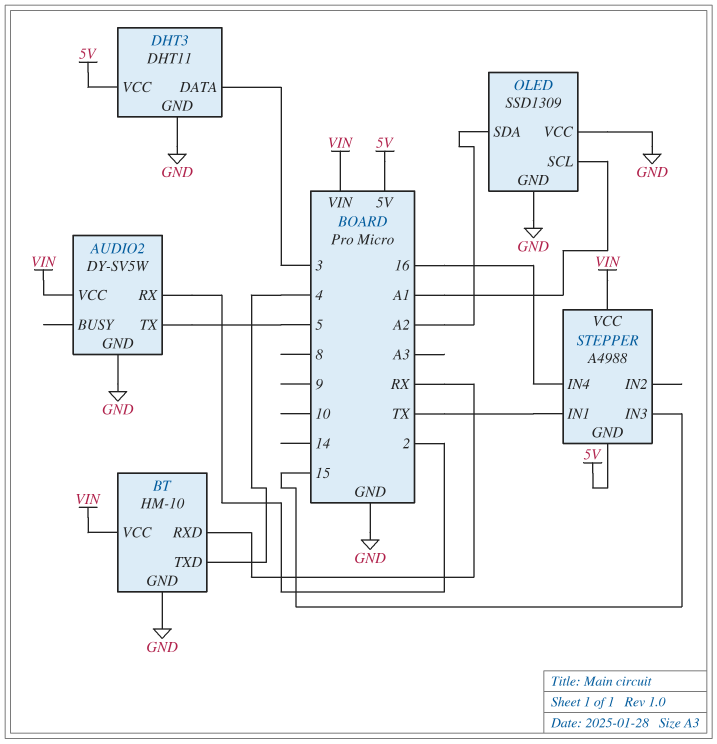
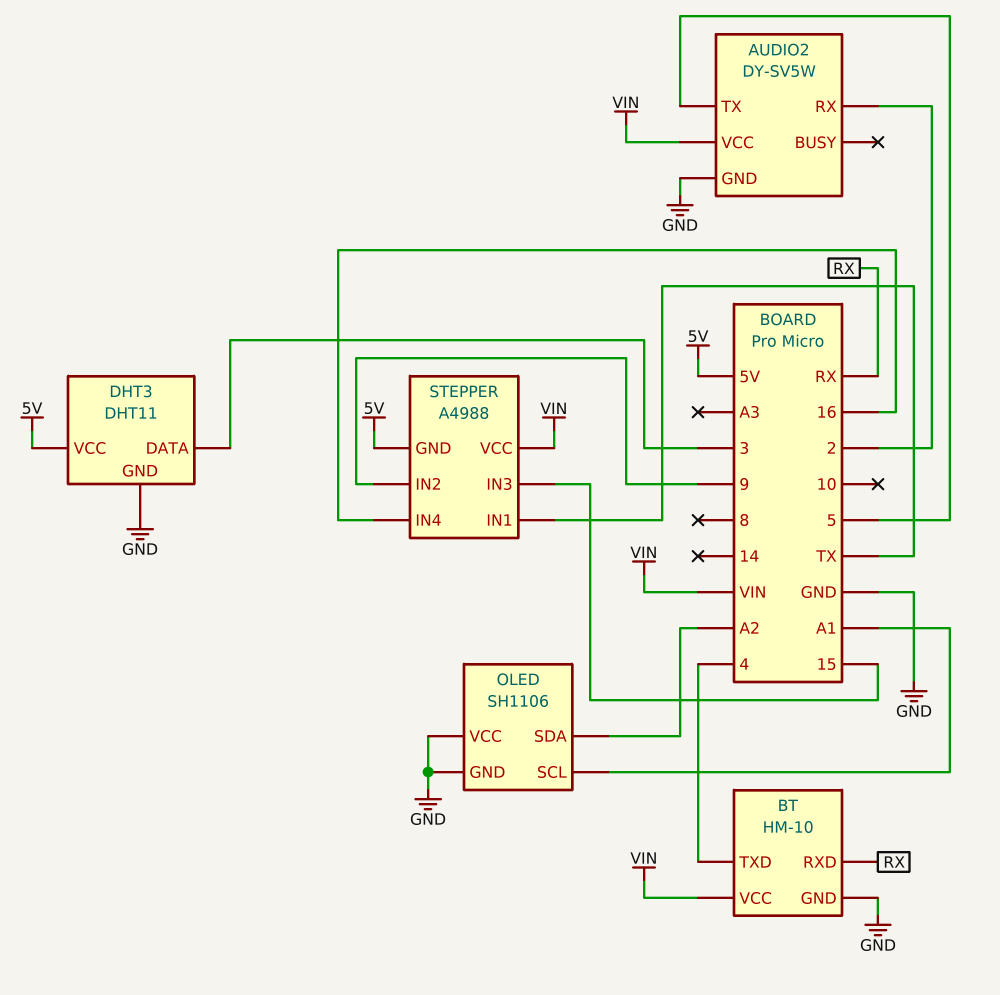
OLED: SSD1309 -> SH1106
STEPPER pin IN2: none -> 9

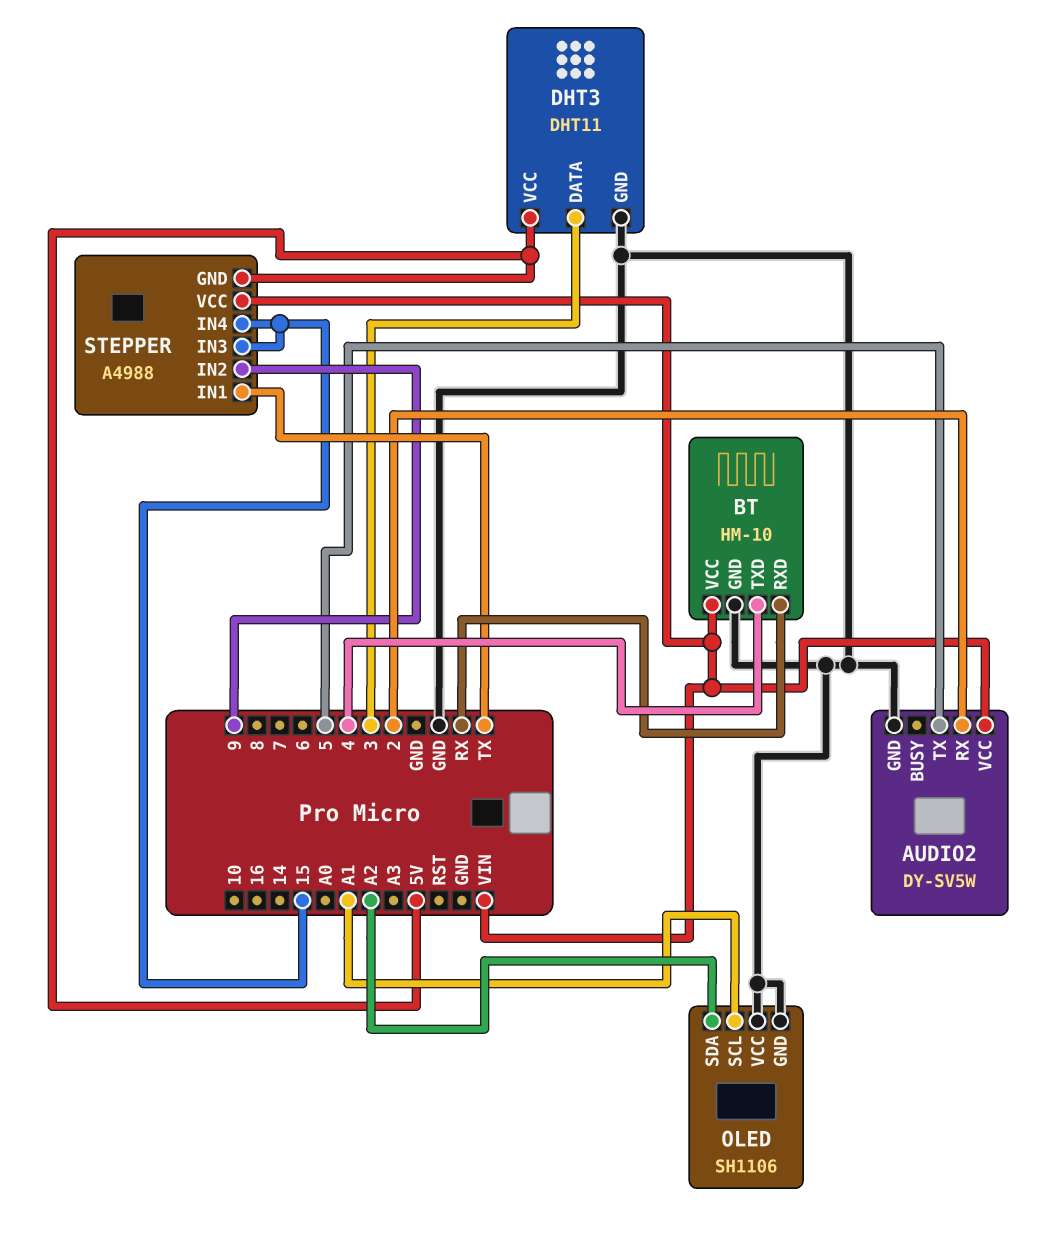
STEPPER pin IN4: 16 -> 15

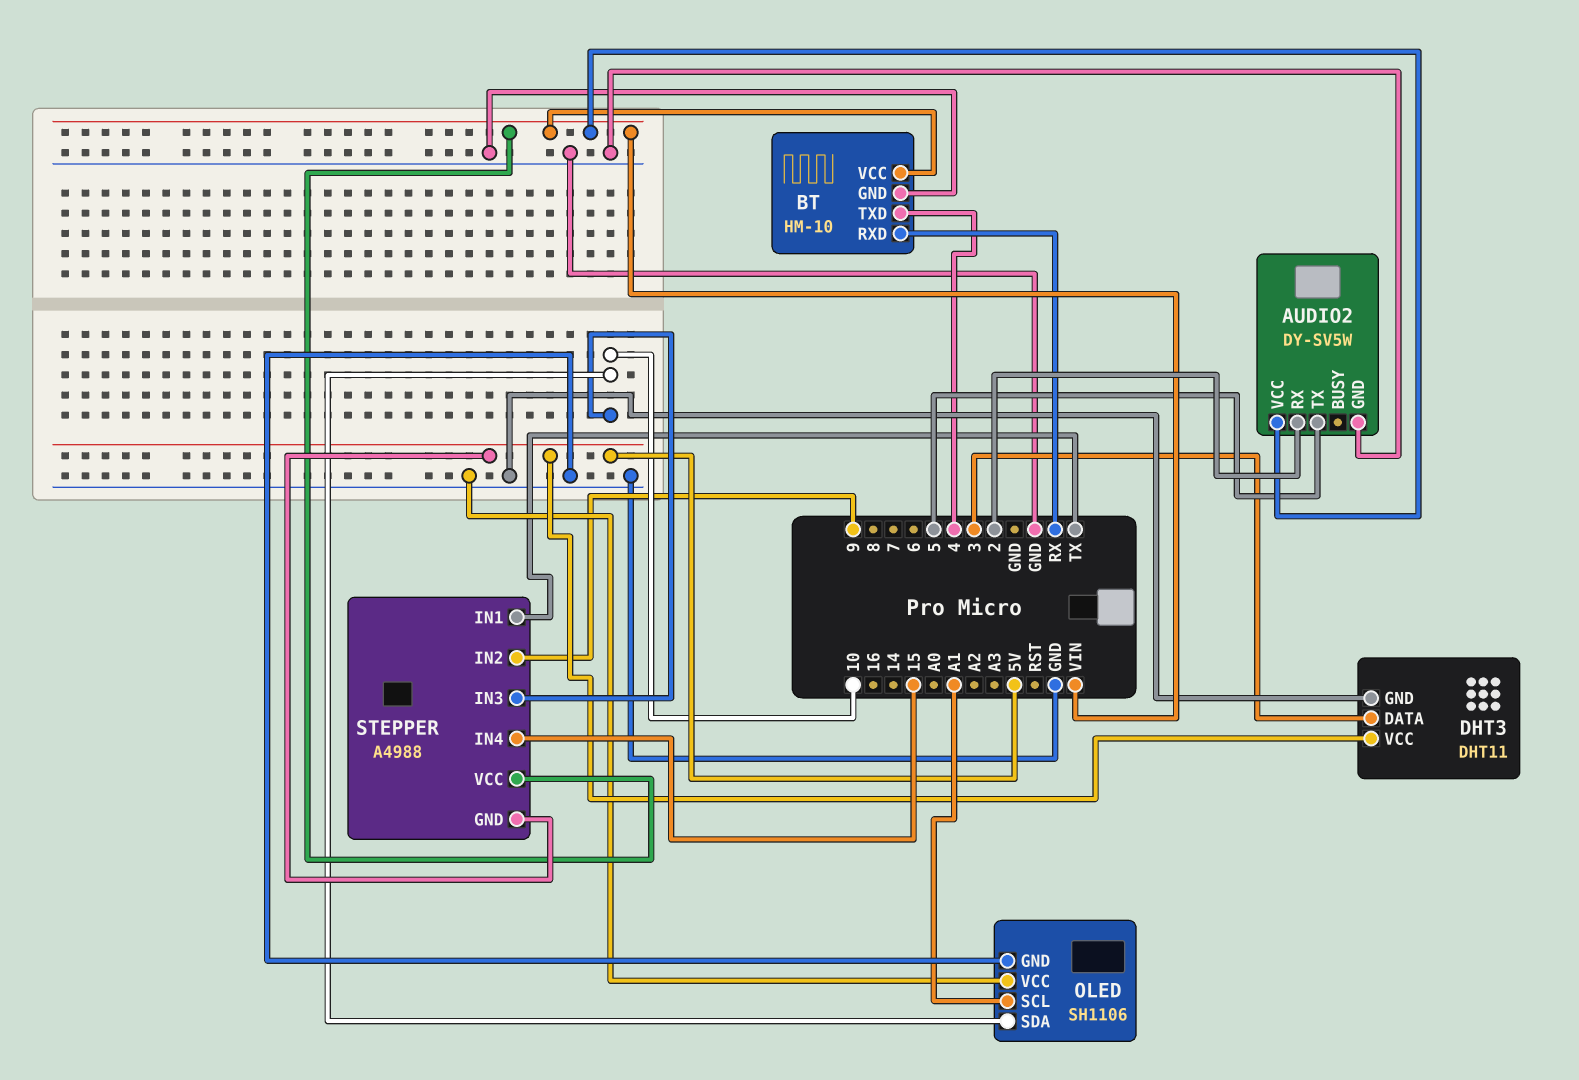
OLED pin SDA: A2 -> 10
STEPPER pin IN3: 15 -> 10

